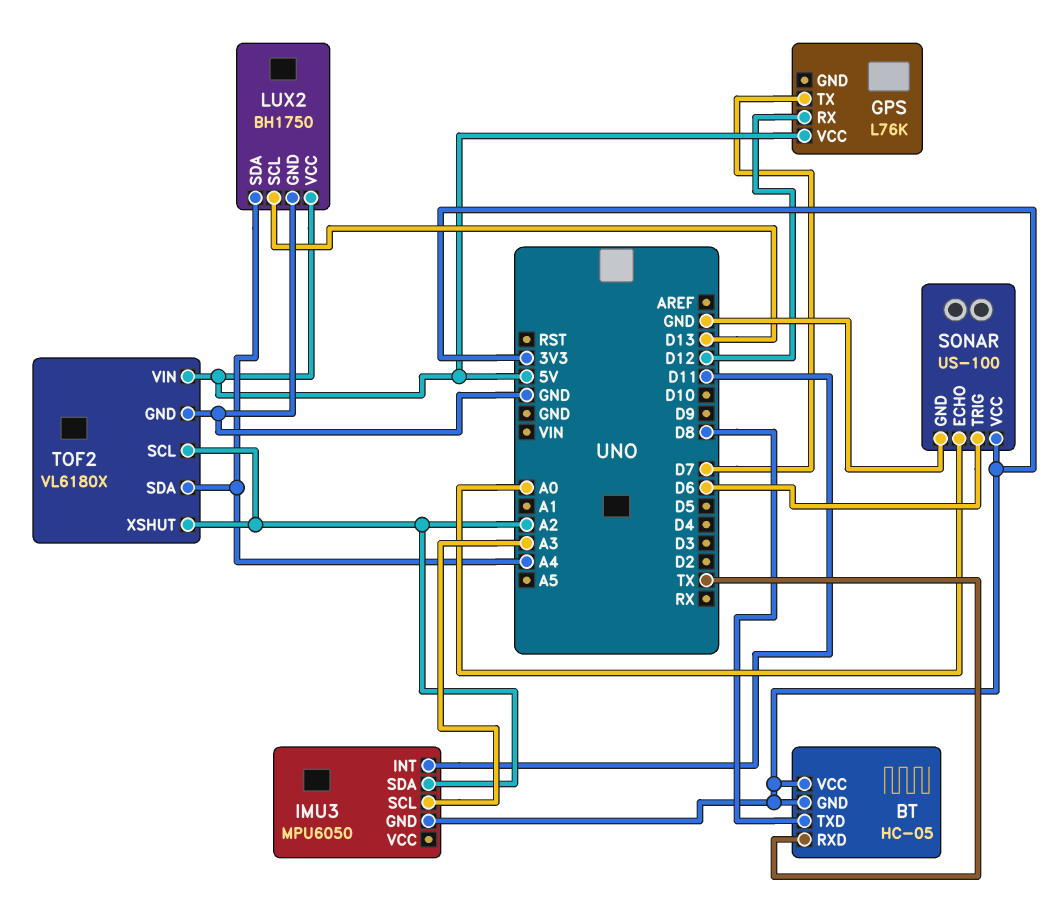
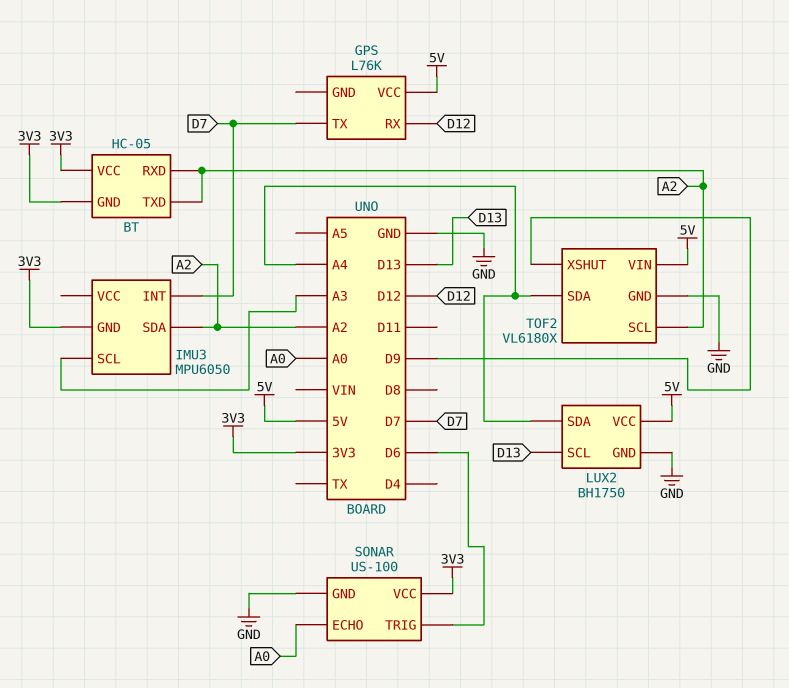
BT pin RXD: TX -> A2
BT pin TXD: D8 -> A2
IMU3 pin INT: D11 -> D7
TOF2 pin XSHUT: A2 -> D9

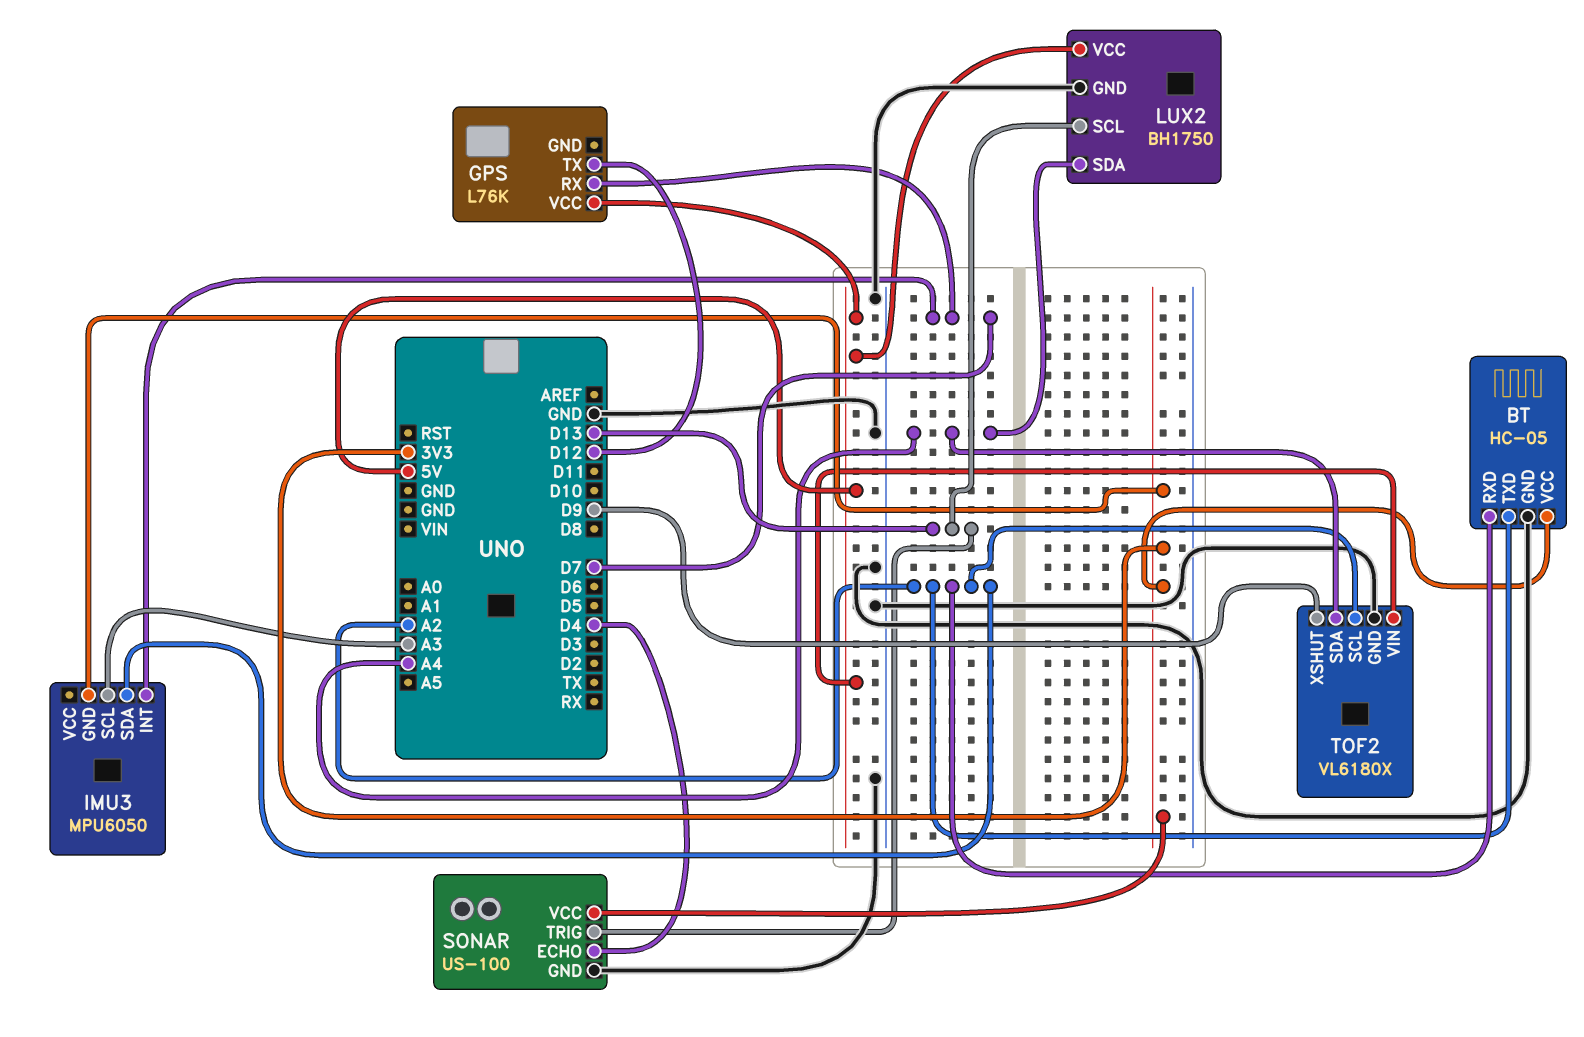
BT pin GND: 3V3 -> GND
GPS pin RX: D12 -> D7
GPS pin TX: D7 -> D12
SONAR pin ECHO: A0 -> D4
SONAR pin TRIG: D6 -> D13

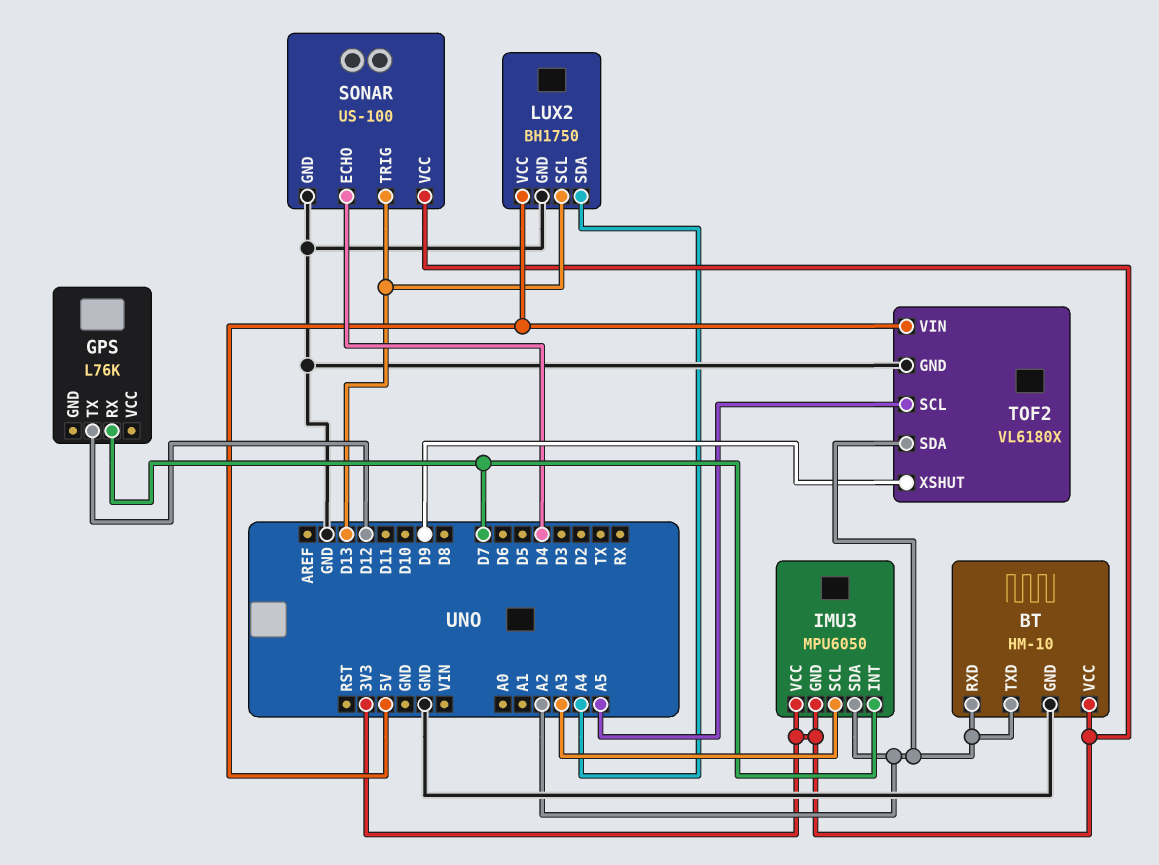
BT: HC-05 -> HM-10
GPS pin VCC: 5V -> none
IMU3 pin VCC: none -> 3V3
TOF2 pin SCL: A2 -> A5
TOF2 pin SDA: A4 -> A2

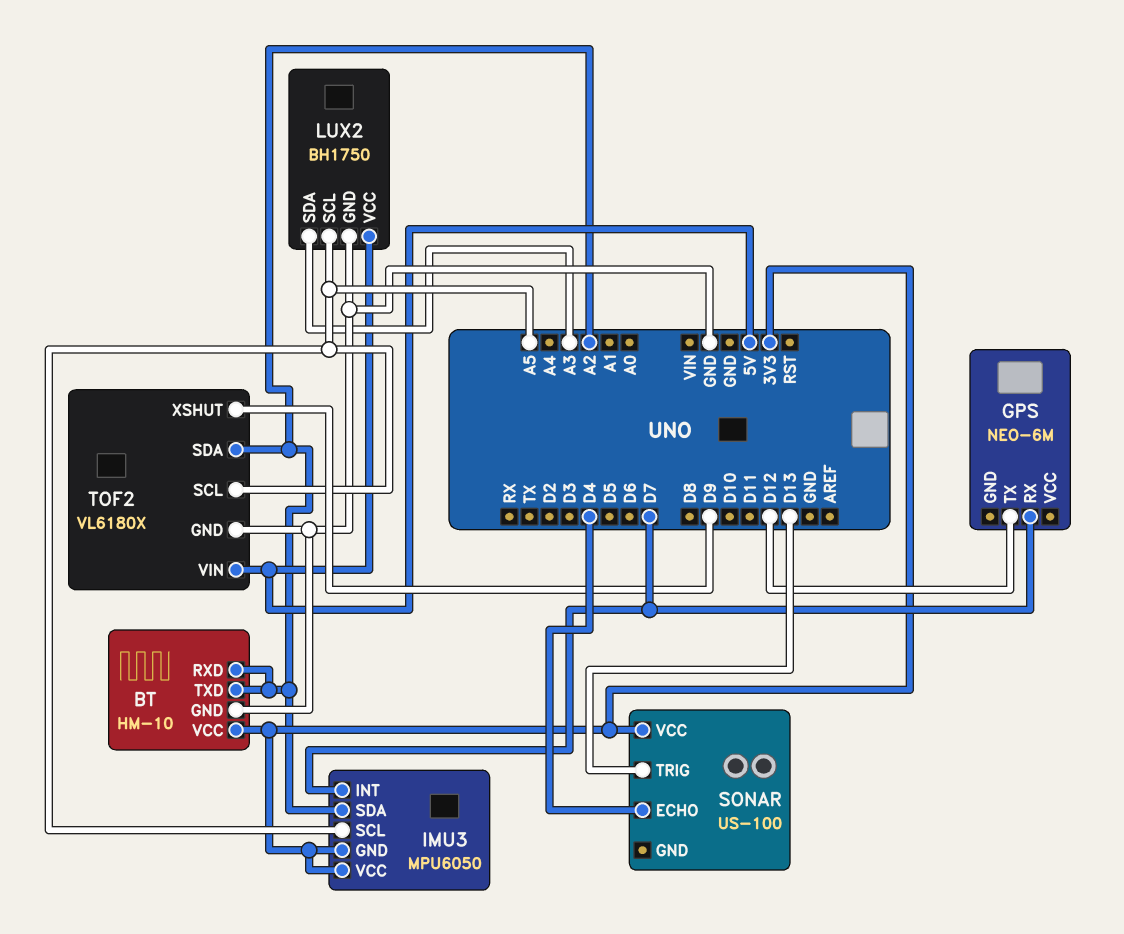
GPS: L76K -> NEO-6M
IMU3 pin SCL: A3 -> A5
LUX2 pin SCL: D13 -> A5
LUX2 pin SDA: A4 -> A3
SONAR pin GND: GND -> none

